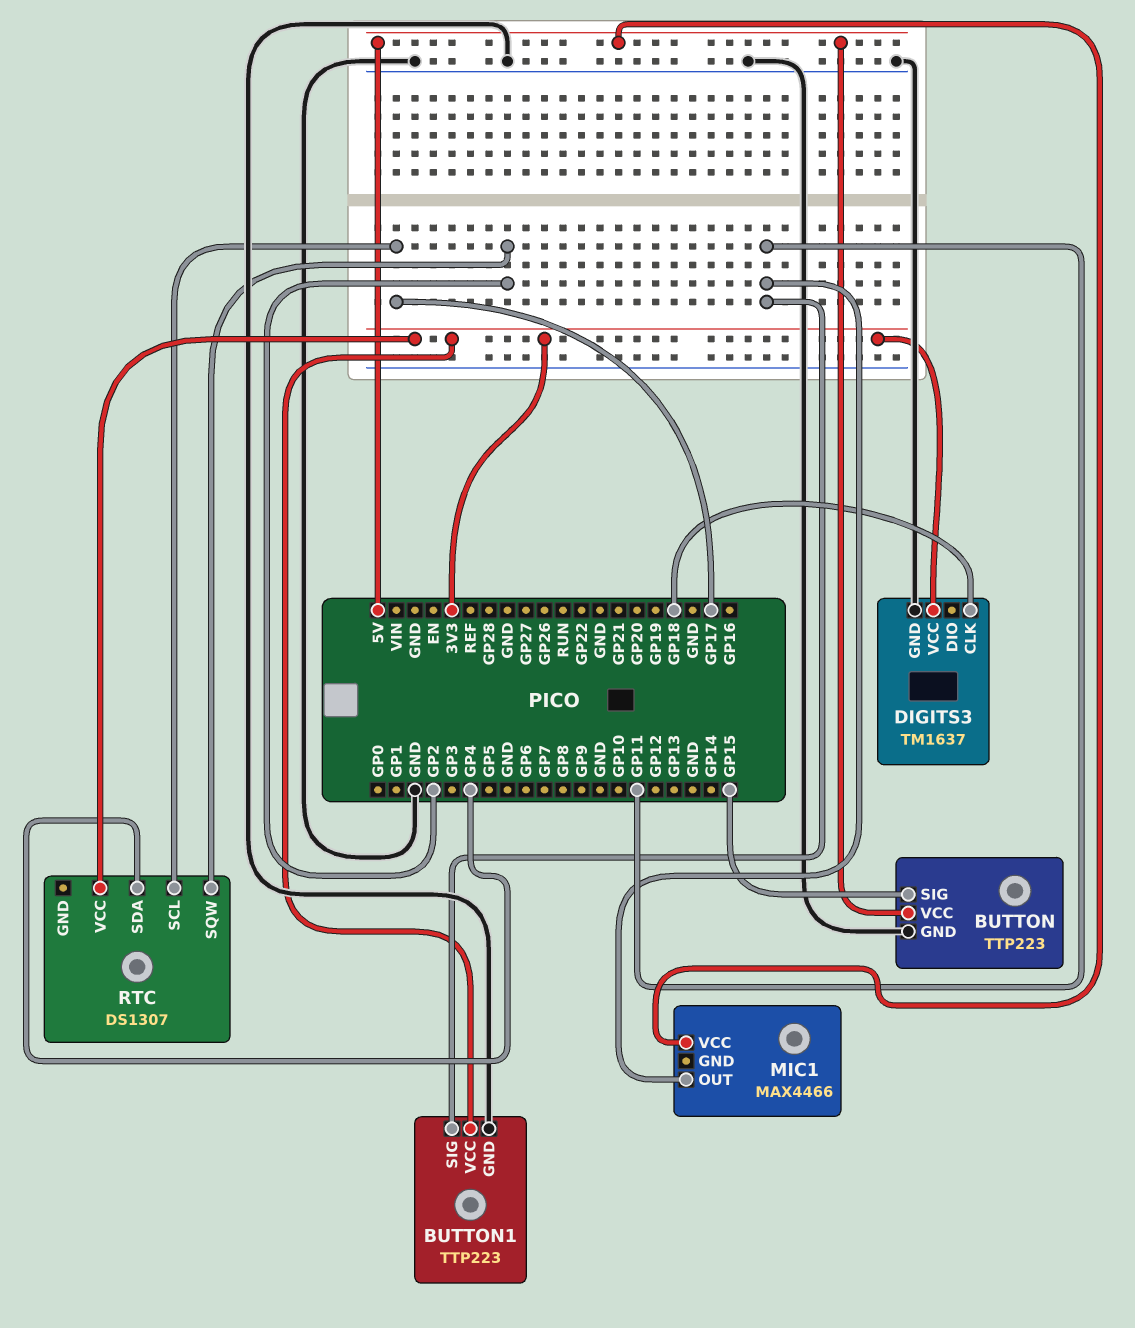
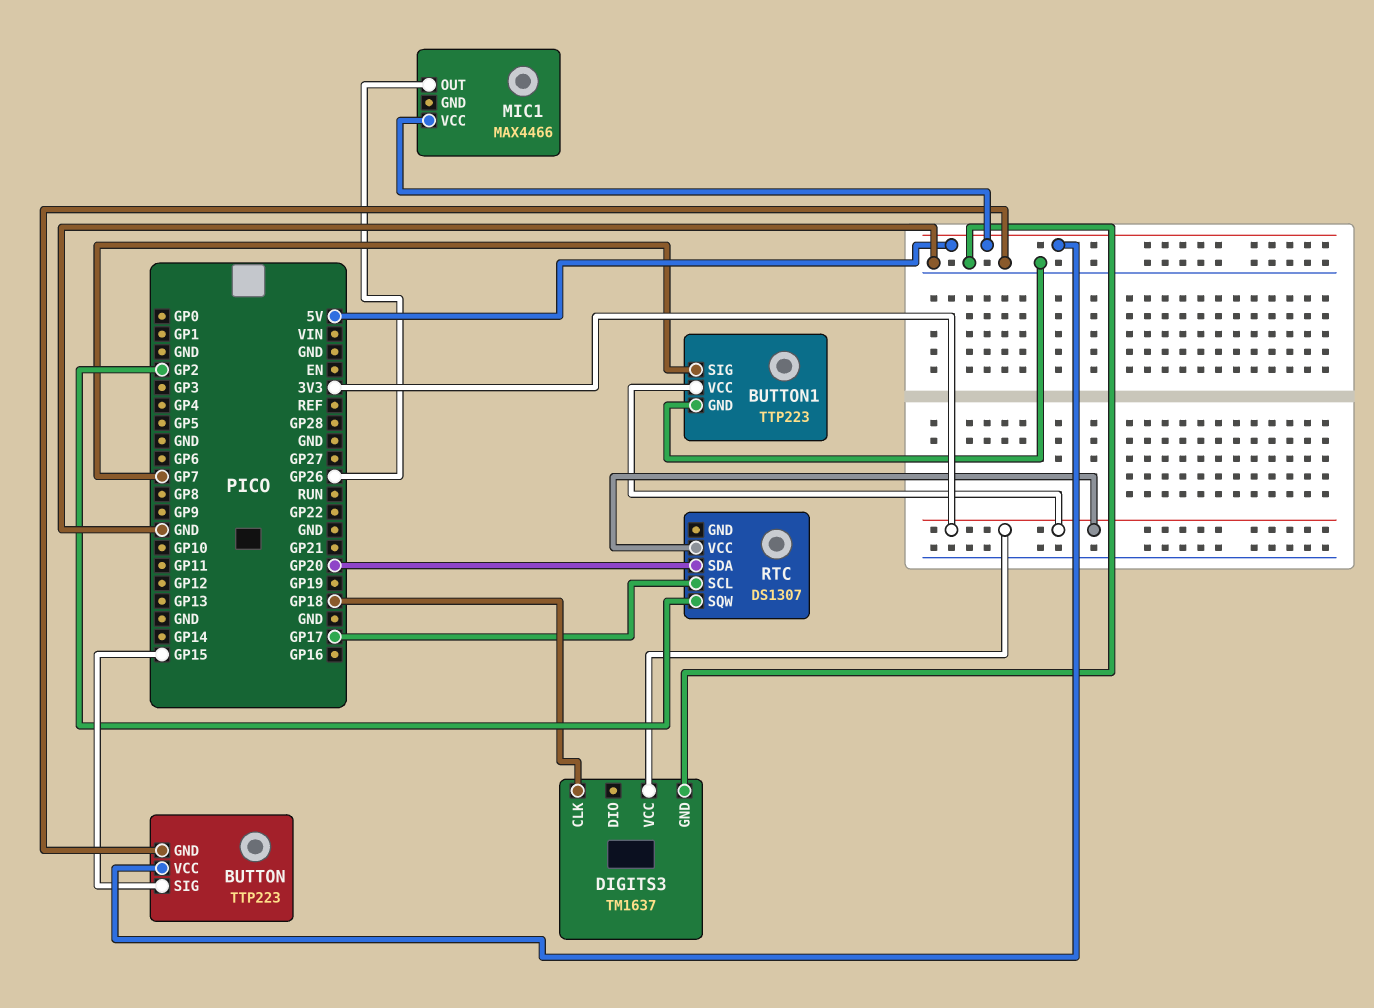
BUTTON1 pin SIG: GP11 -> GP7
MIC1 pin OUT: GP11 -> GP26
RTC pin SDA: GP4 -> GP20

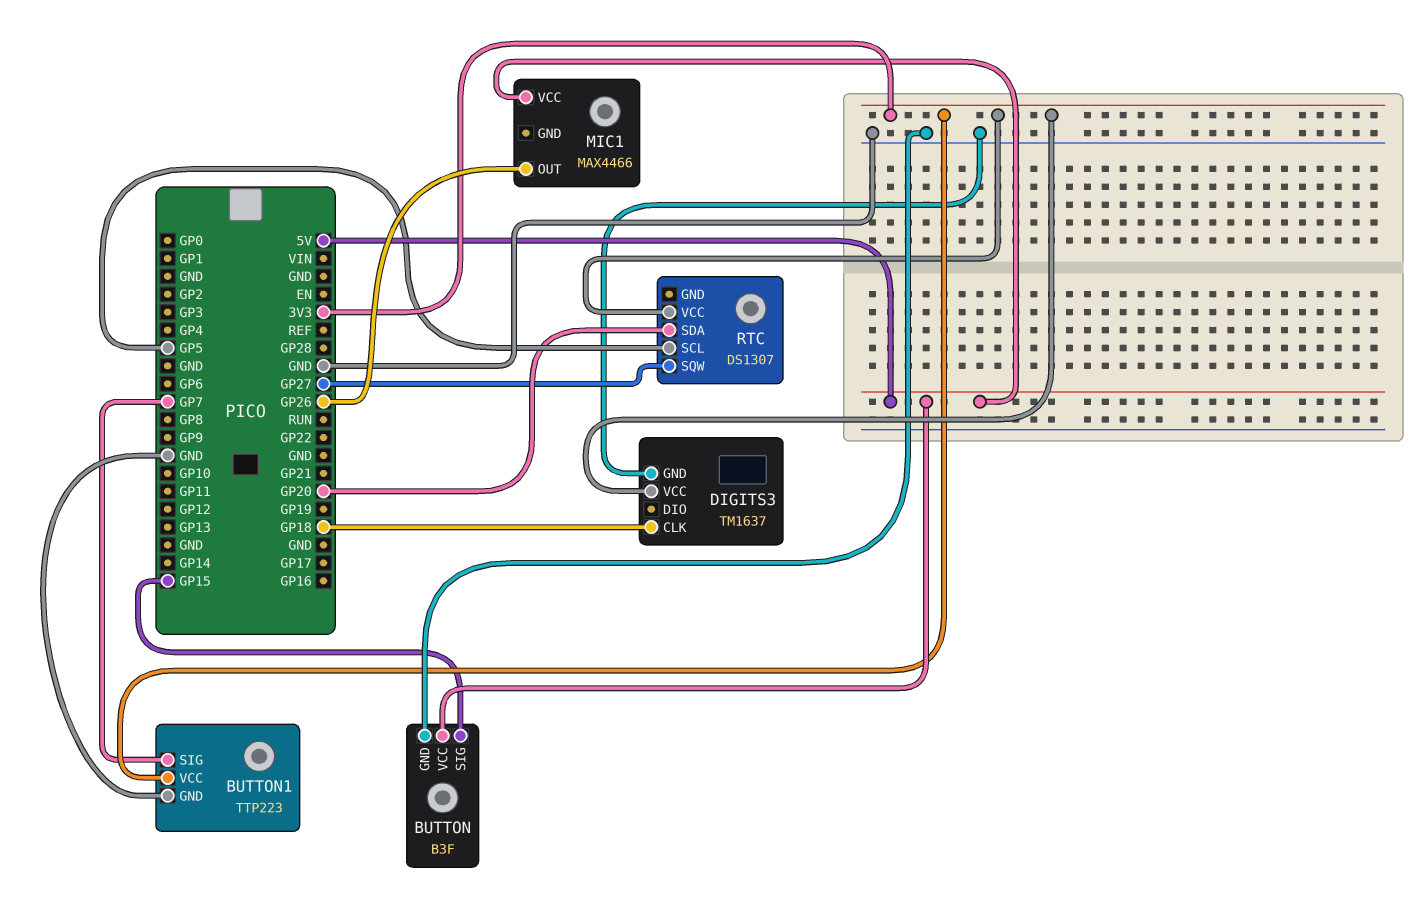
BUTTON: TTP223 -> B3F
RTC pin SCL: GP17 -> GP5
RTC pin SQW: GP2 -> GP27

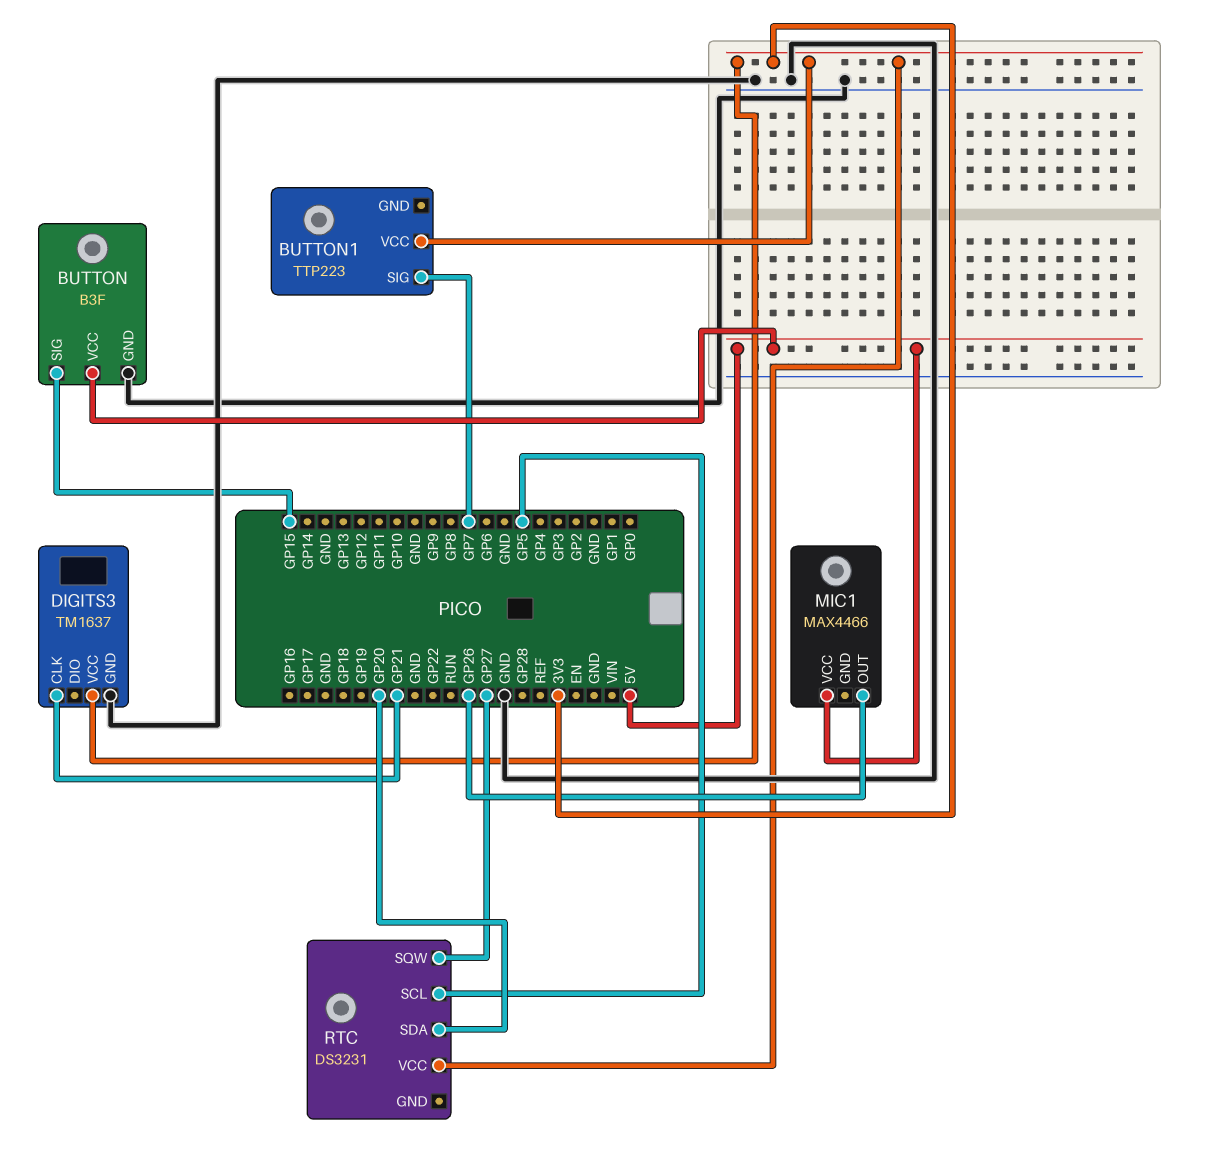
BUTTON1 pin GND: GND -> none
DIGITS3 pin CLK: GP18 -> GP21
RTC: DS1307 -> DS3231

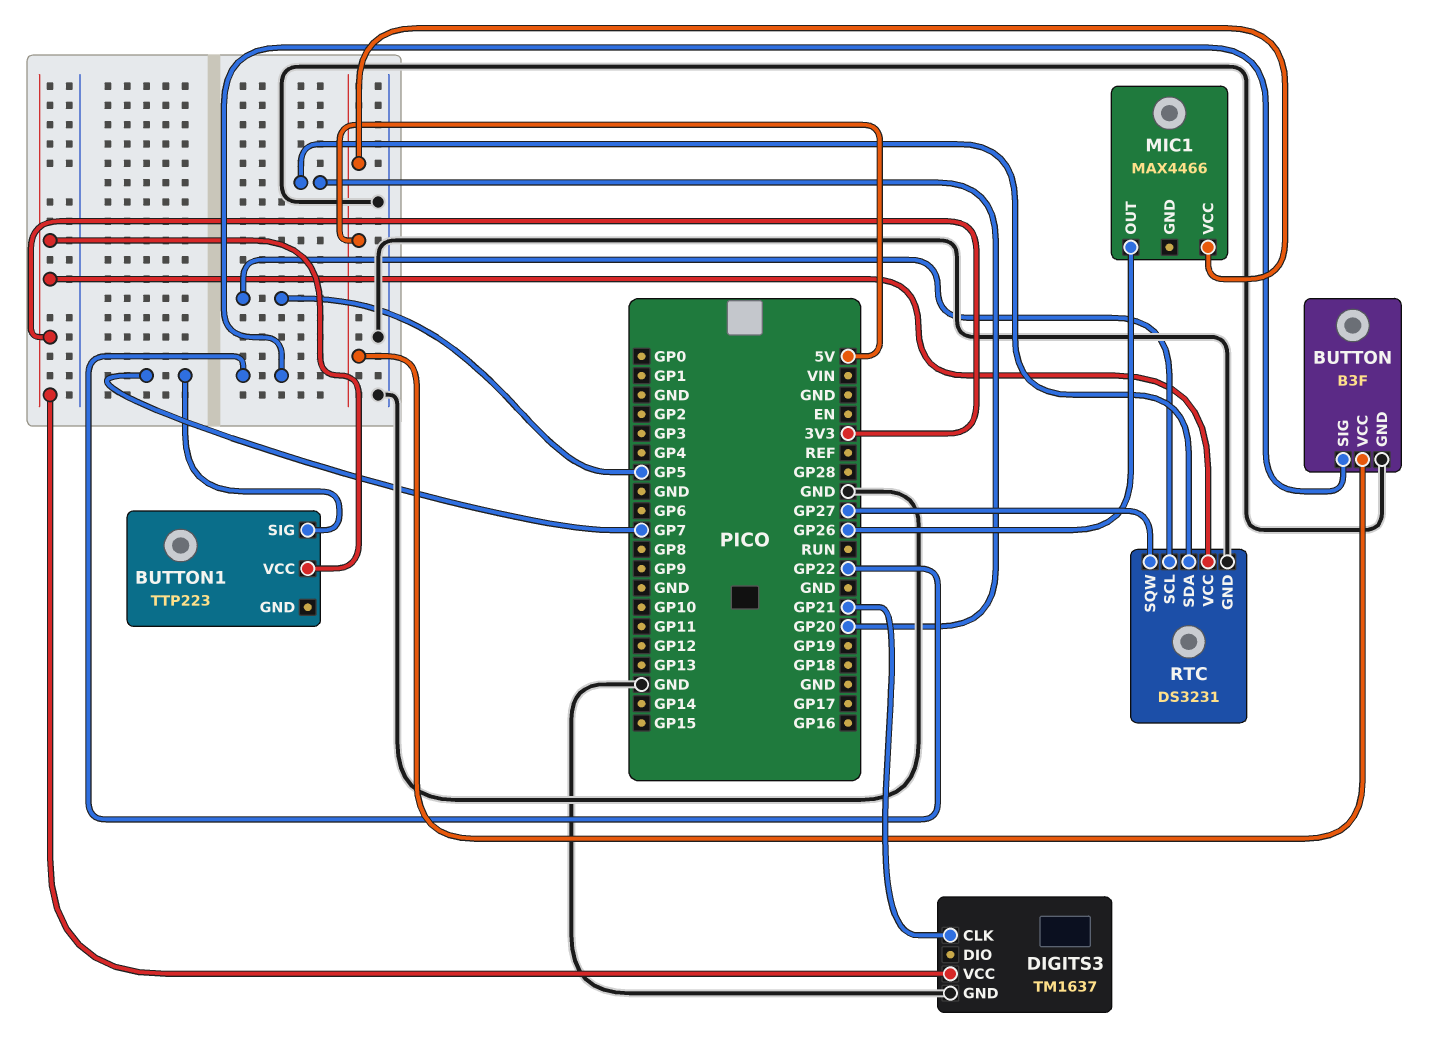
BUTTON pin SIG: GP15 -> GP22
RTC pin GND: none -> GND

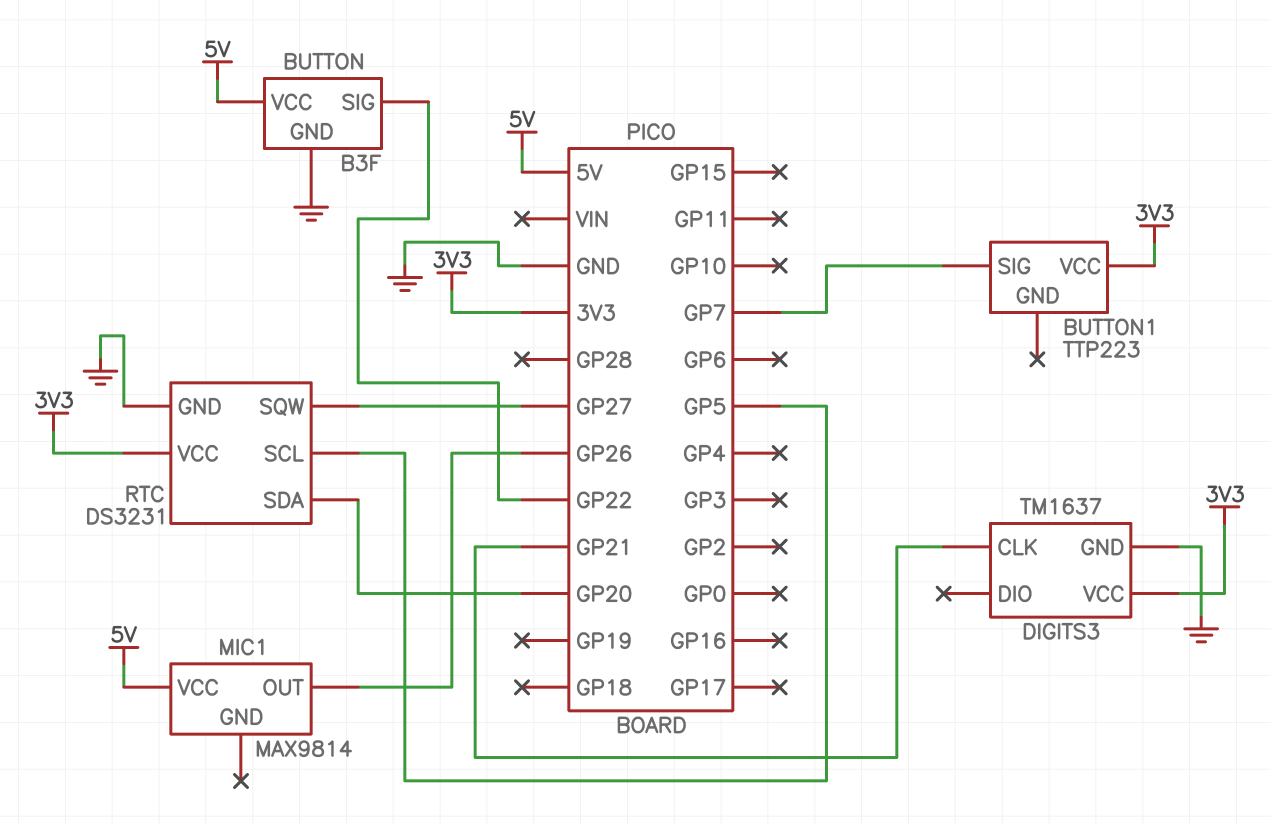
MIC1: MAX4466 -> MAX9814

